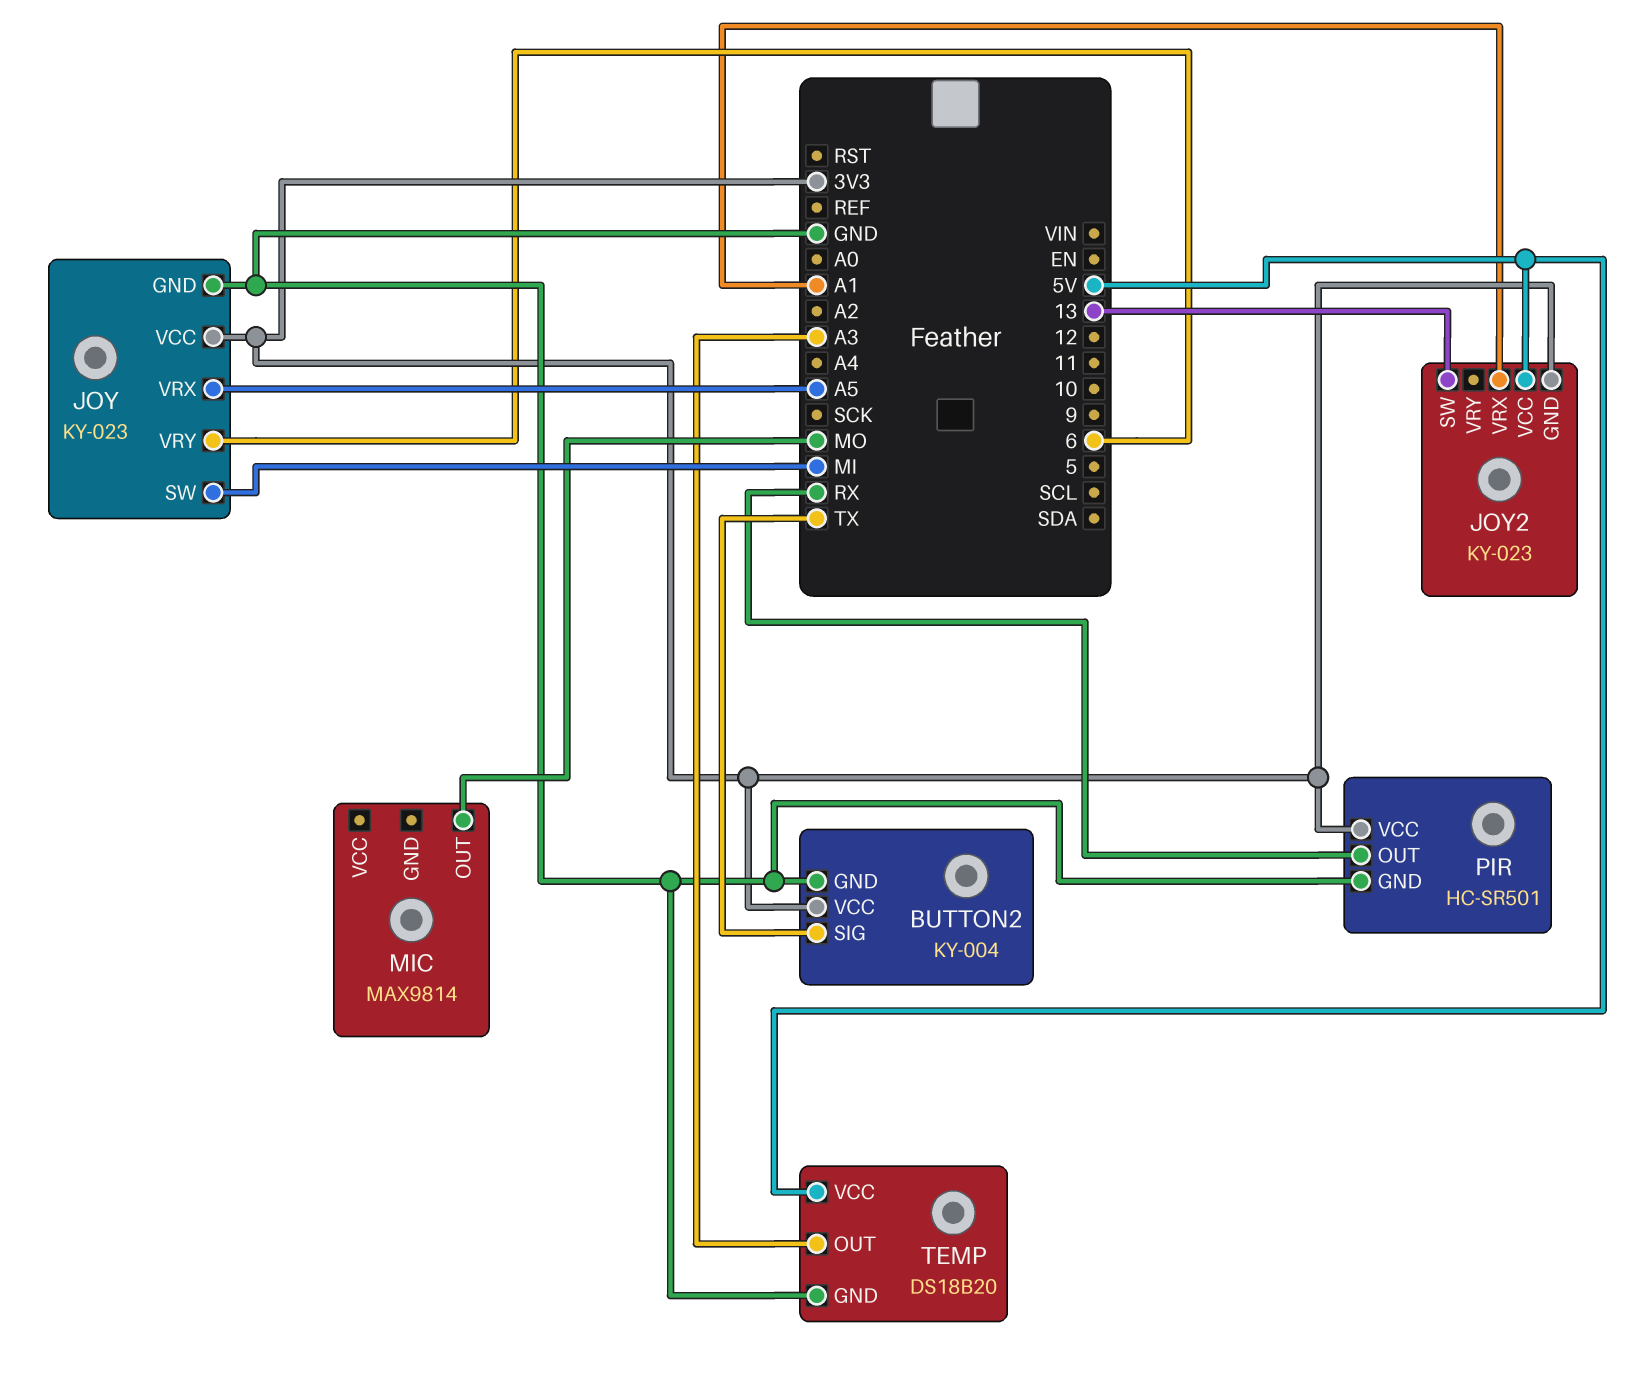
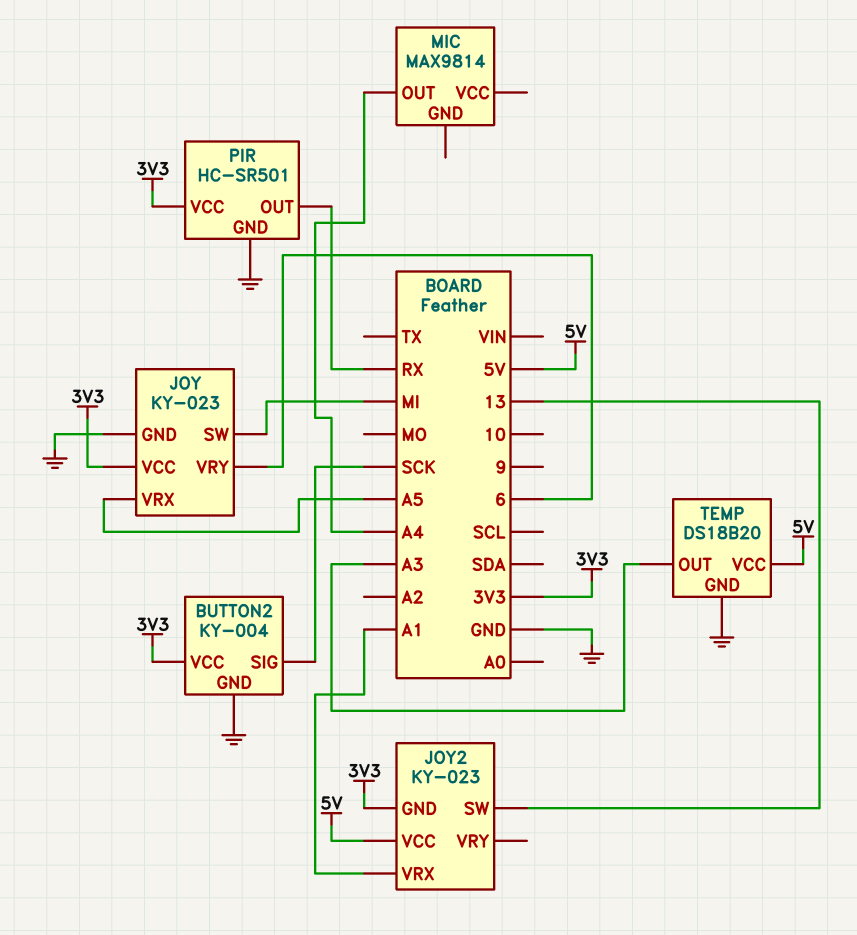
BUTTON2 pin SIG: TX -> SCK
MIC pin OUT: MO -> A4

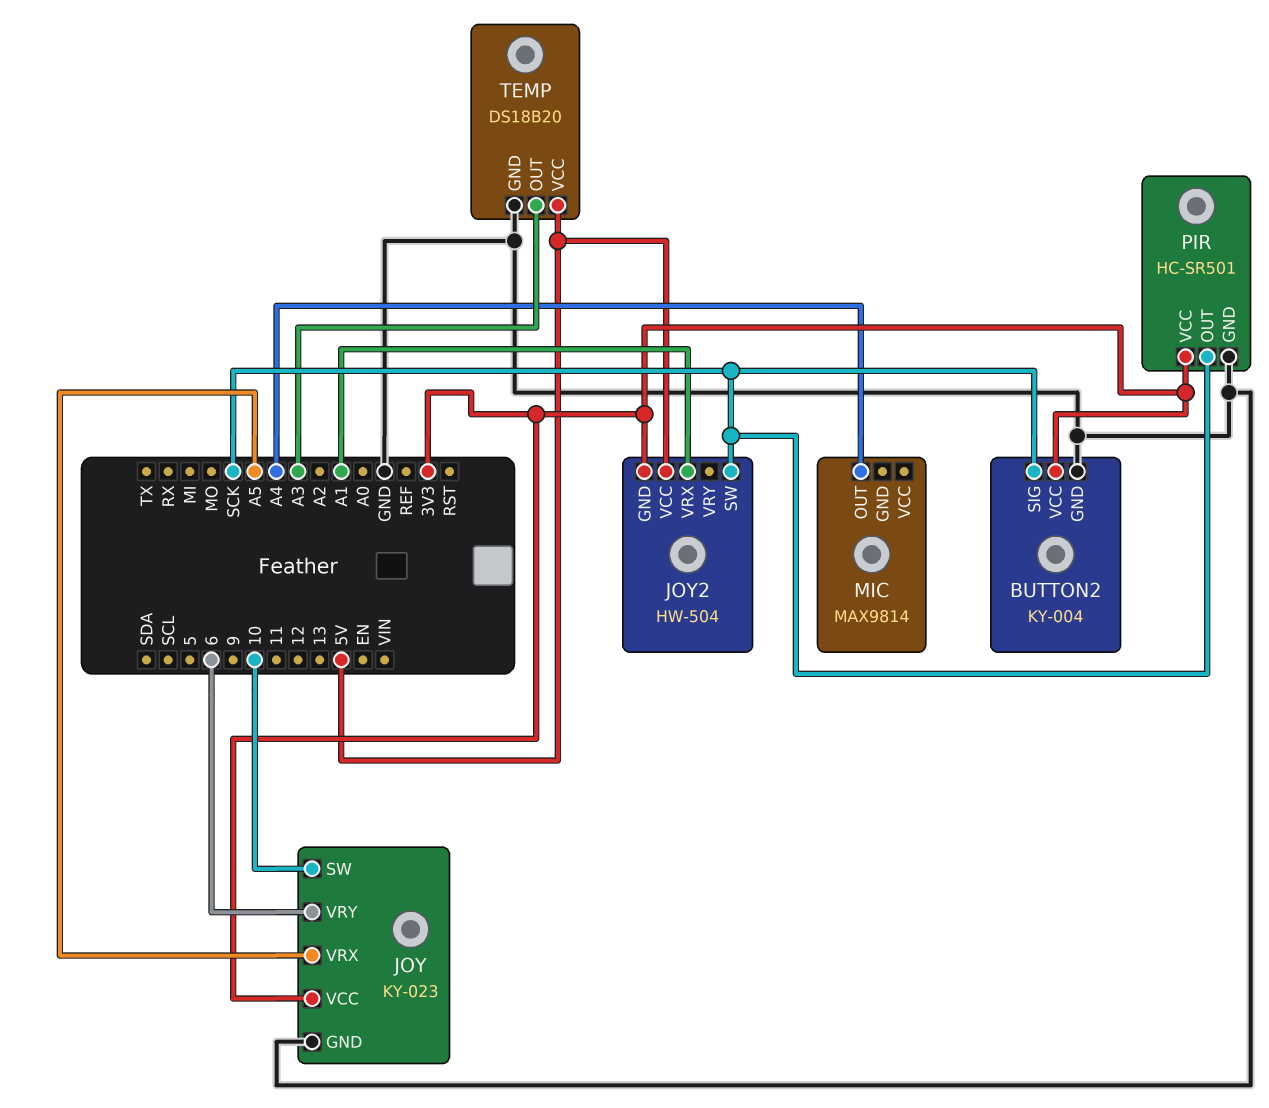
JOY pin SW: MI -> 10
JOY2: KY-023 -> HW-504
JOY2 pin SW: 13 -> SCK
PIR pin OUT: RX -> SCK

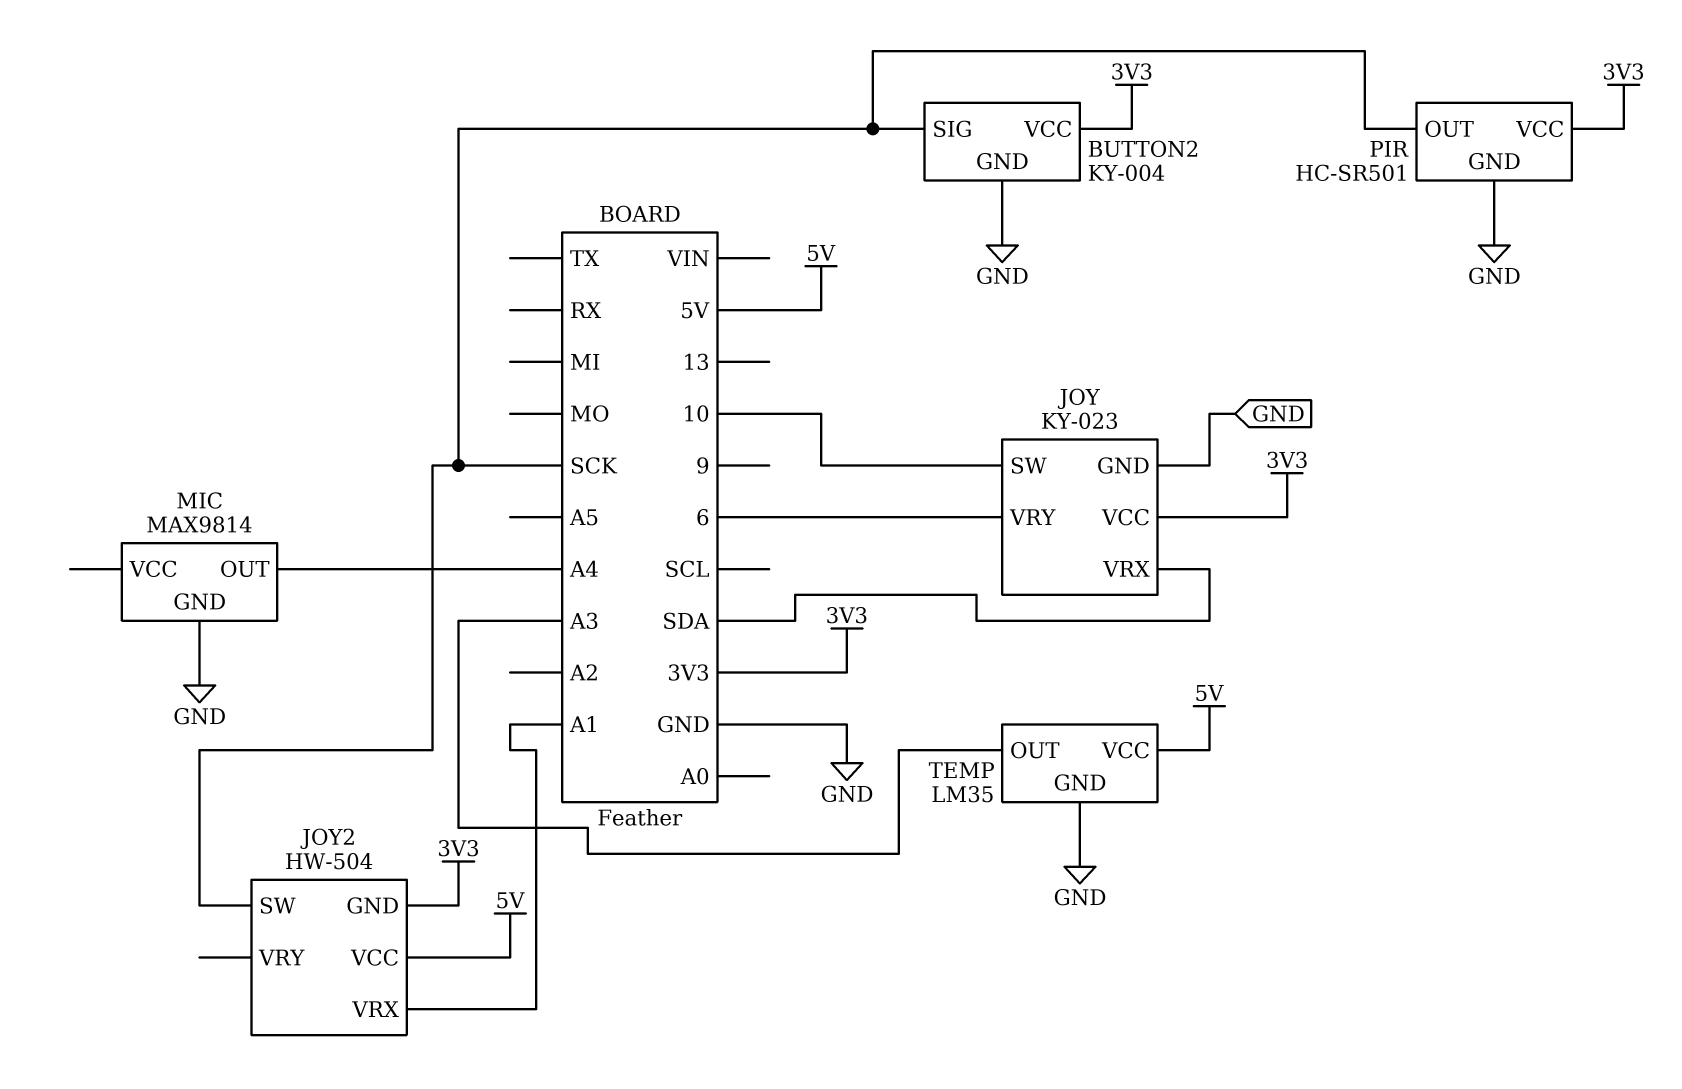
JOY pin VRX: A5 -> SDA
MIC pin GND: none -> GND
TEMP: DS18B20 -> LM35

